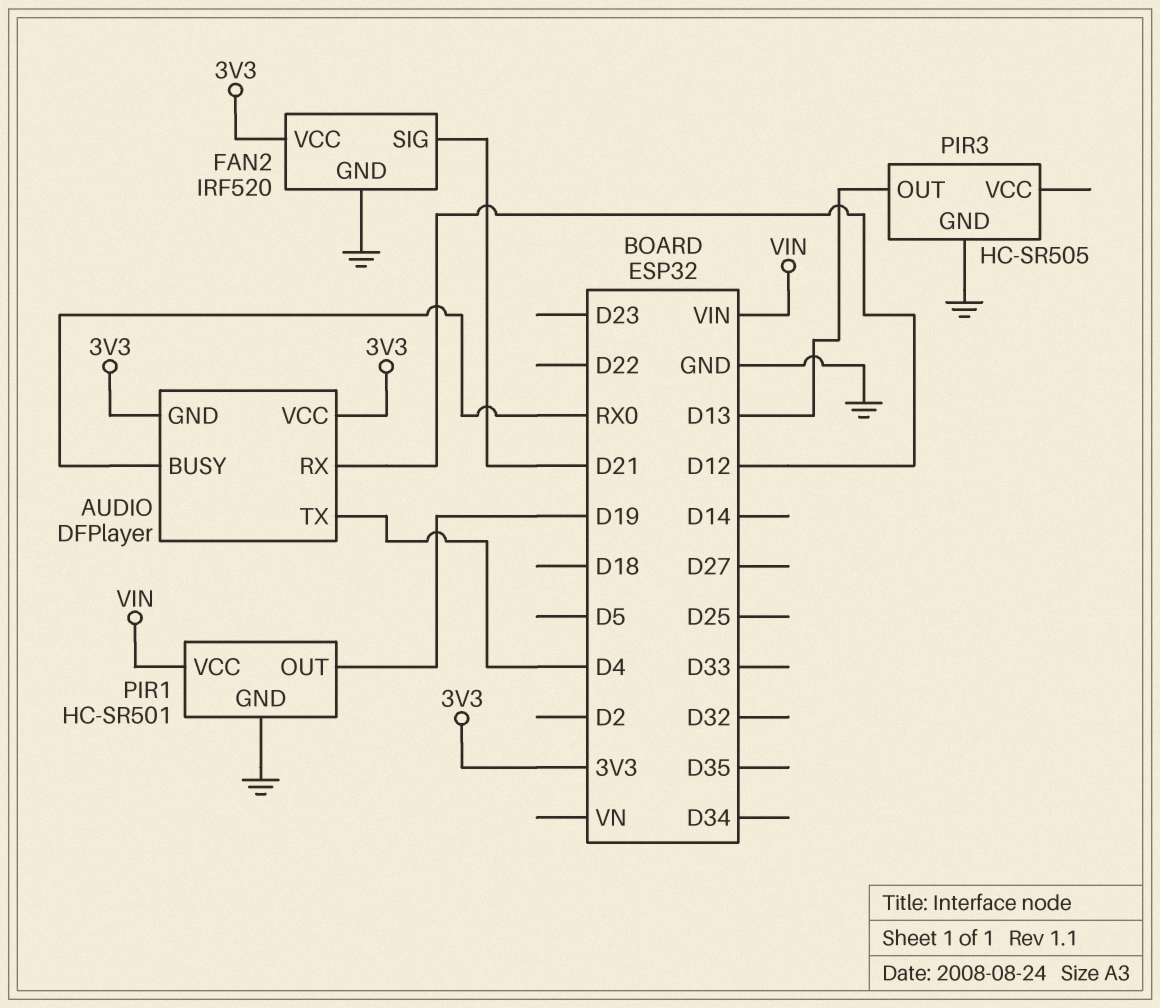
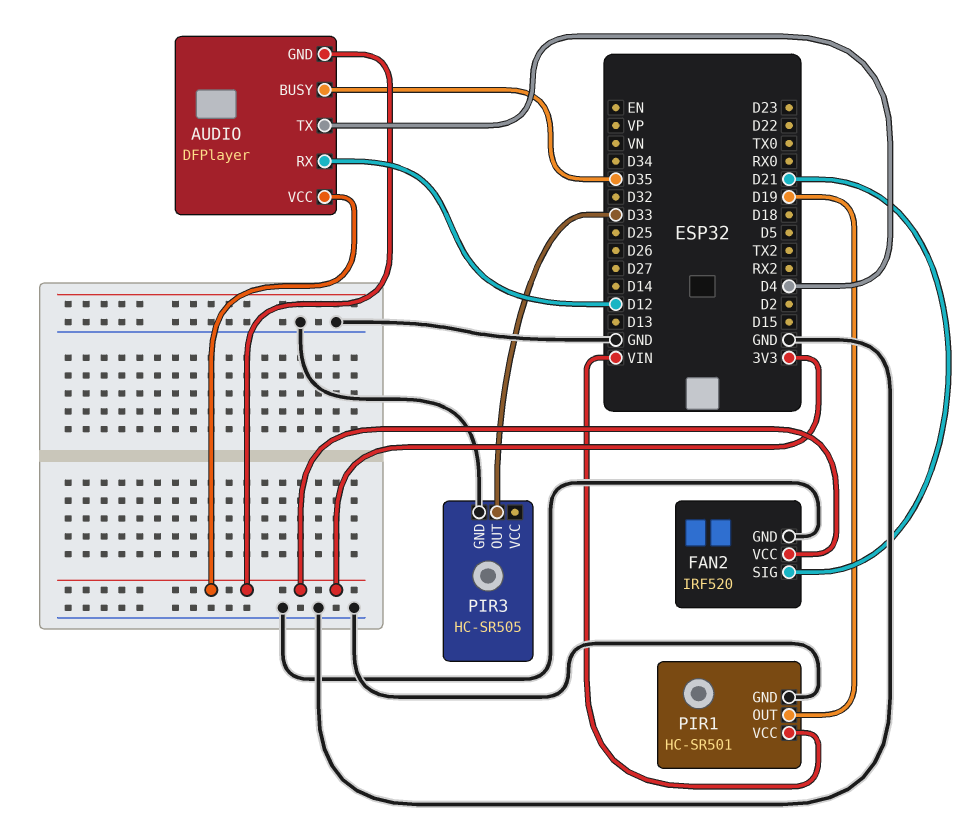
AUDIO pin BUSY: RX0 -> D35
PIR3 pin OUT: D13 -> D33

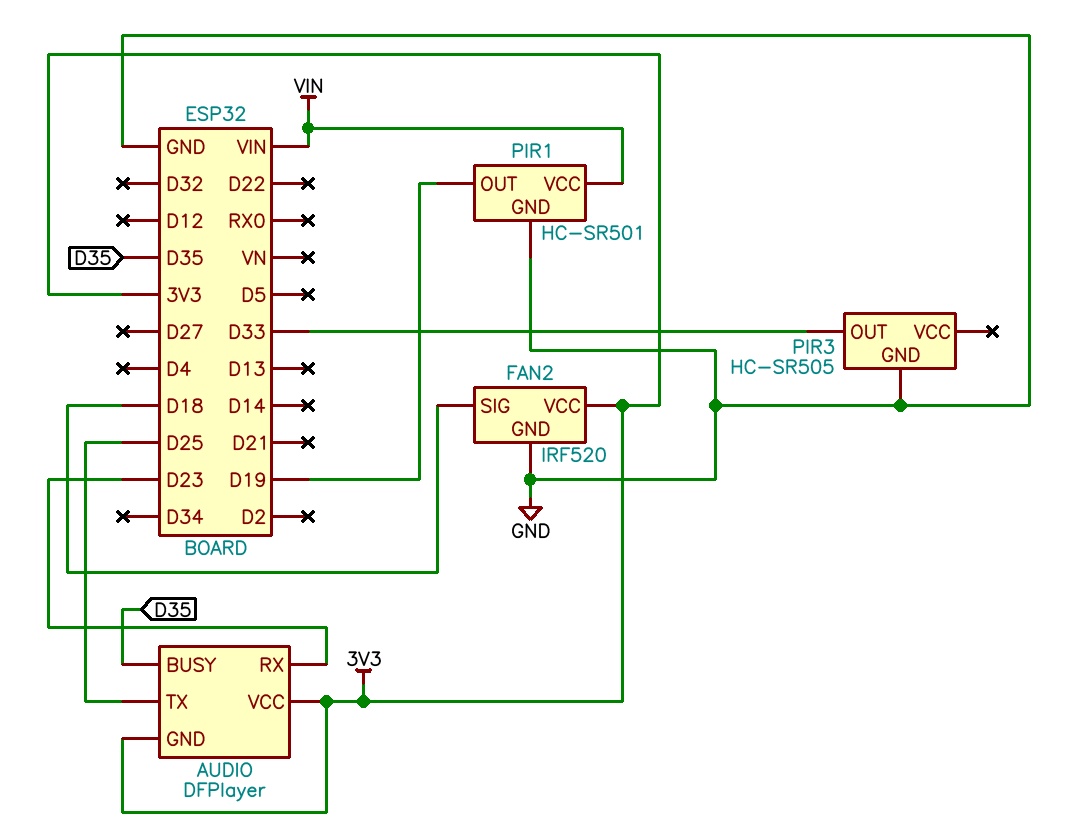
AUDIO pin RX: D12 -> D23
AUDIO pin TX: D4 -> D25
FAN2 pin SIG: D21 -> D18

